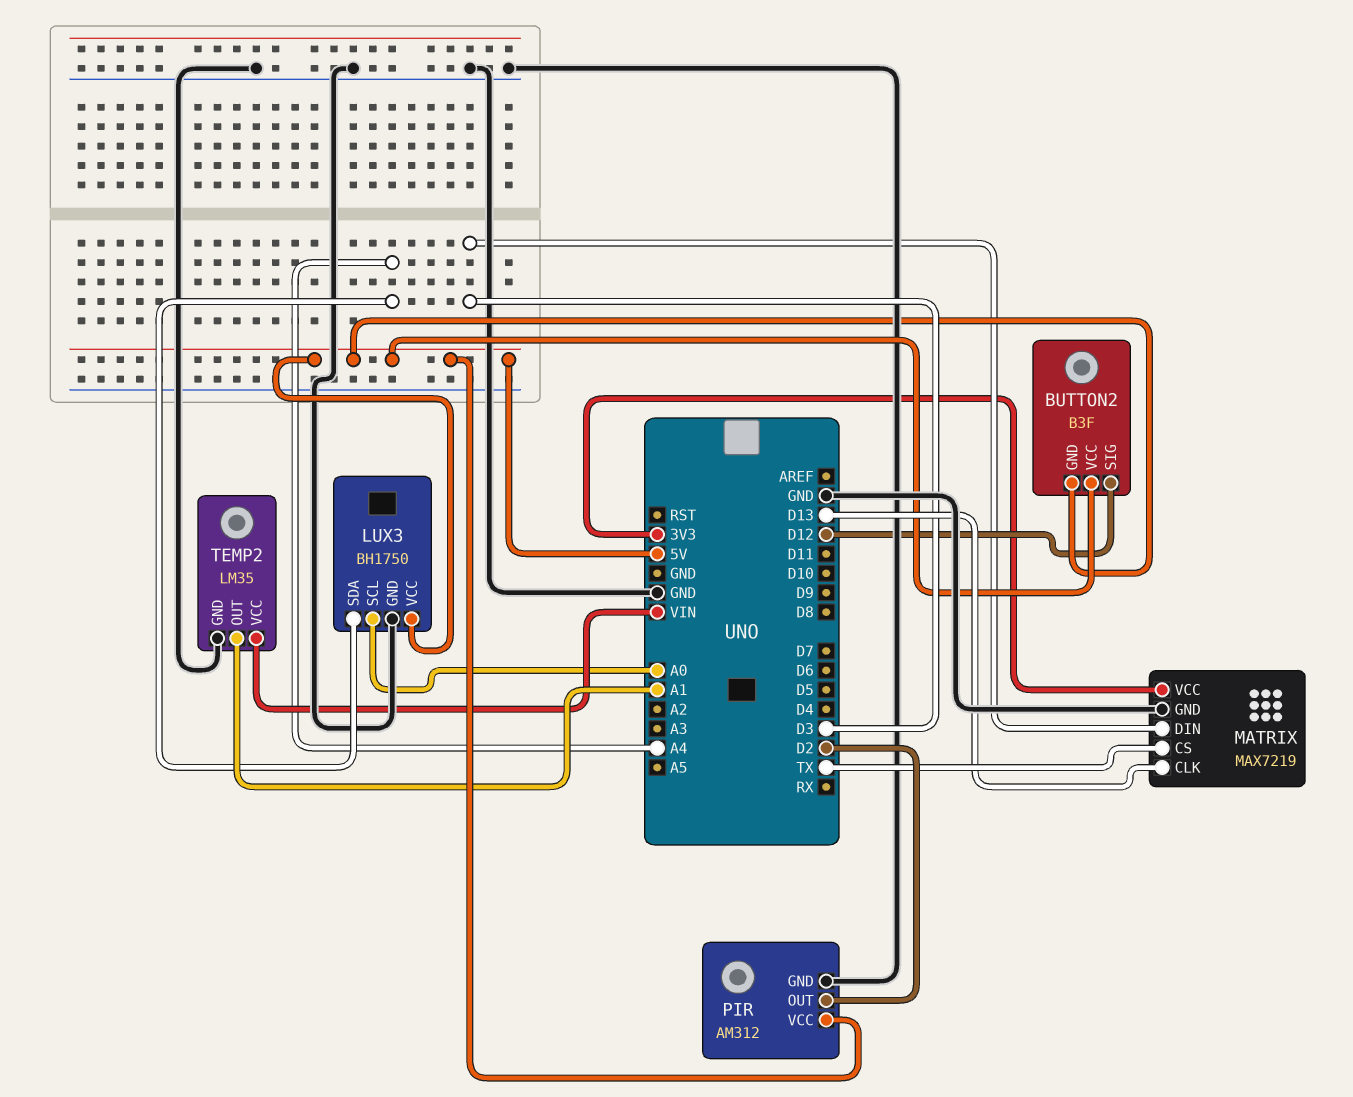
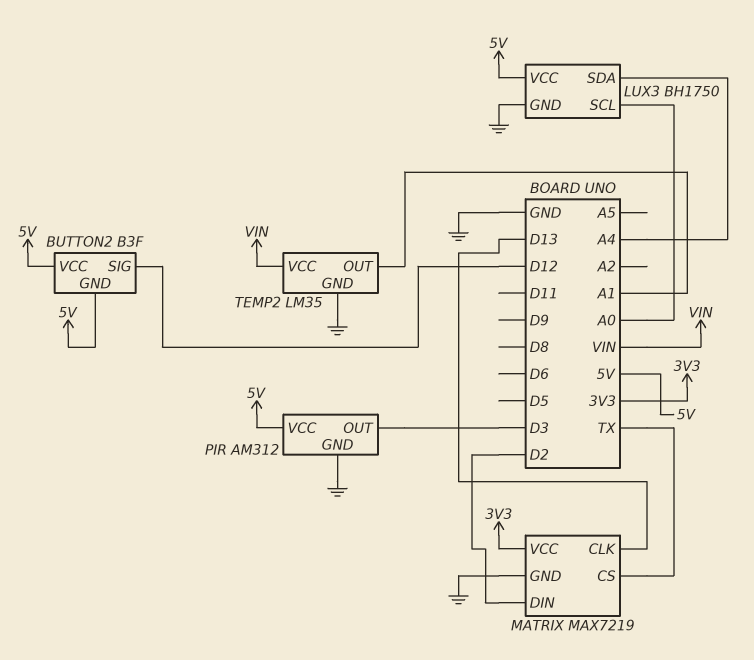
MATRIX pin DIN: D3 -> D2
PIR pin OUT: D2 -> D3

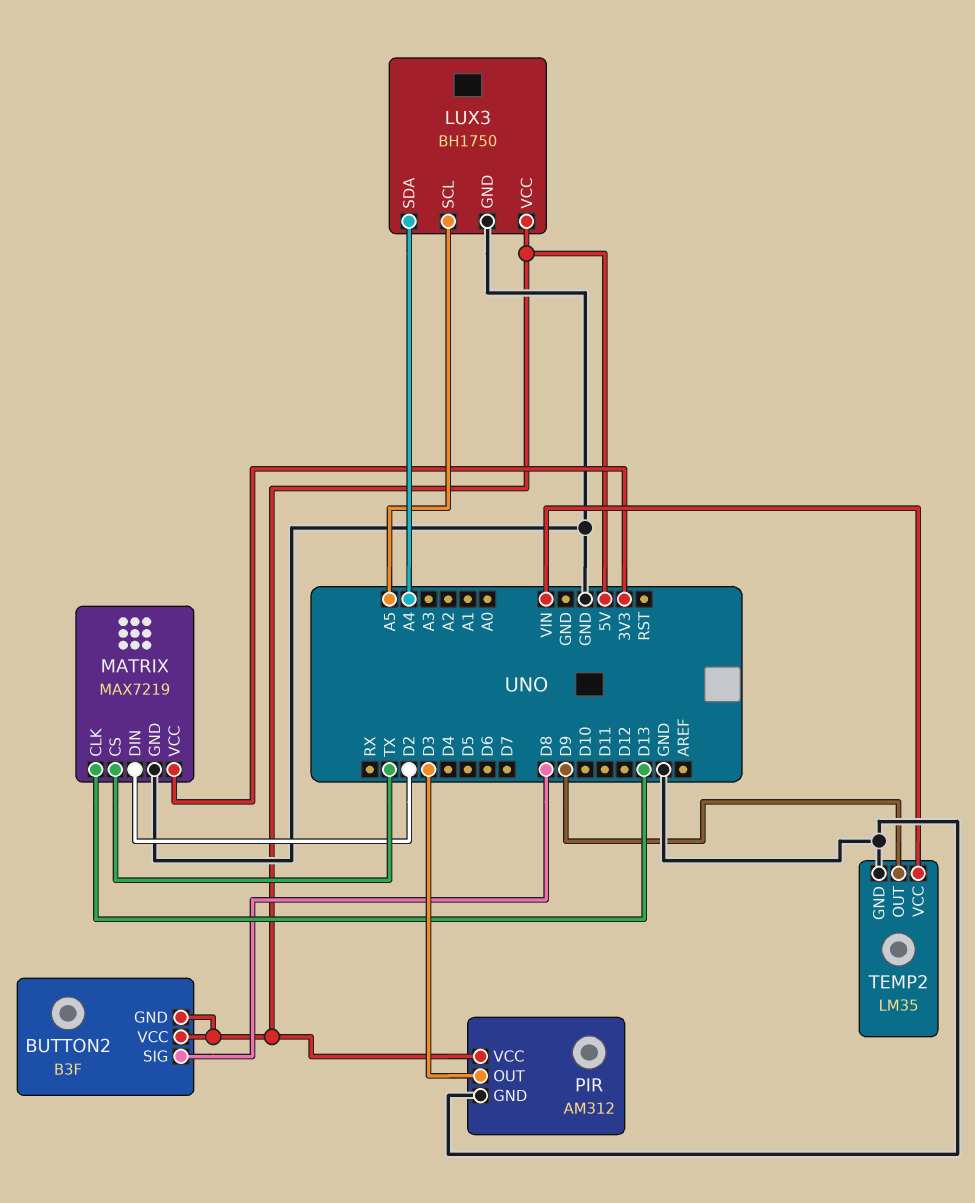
BUTTON2 pin SIG: D12 -> D8
LUX3 pin SCL: A0 -> A5
TEMP2 pin OUT: A1 -> D9

